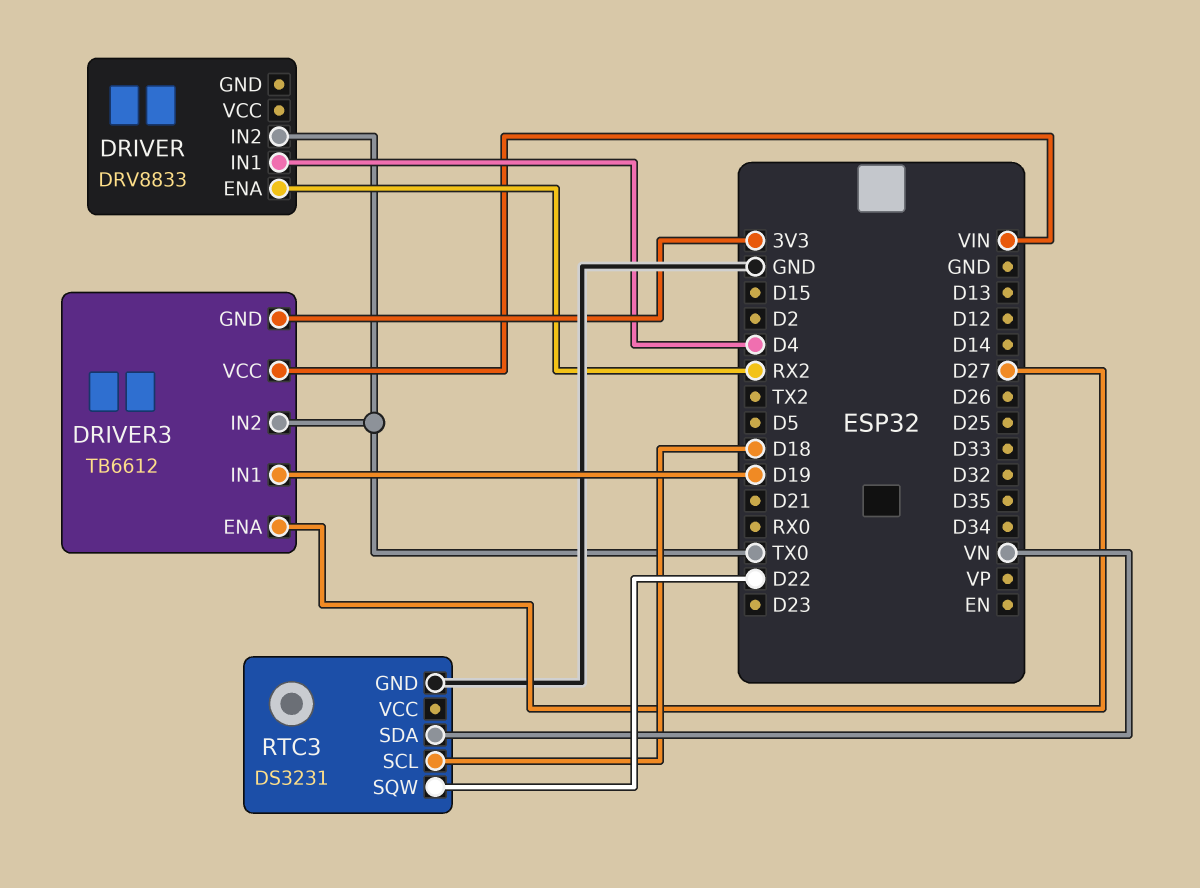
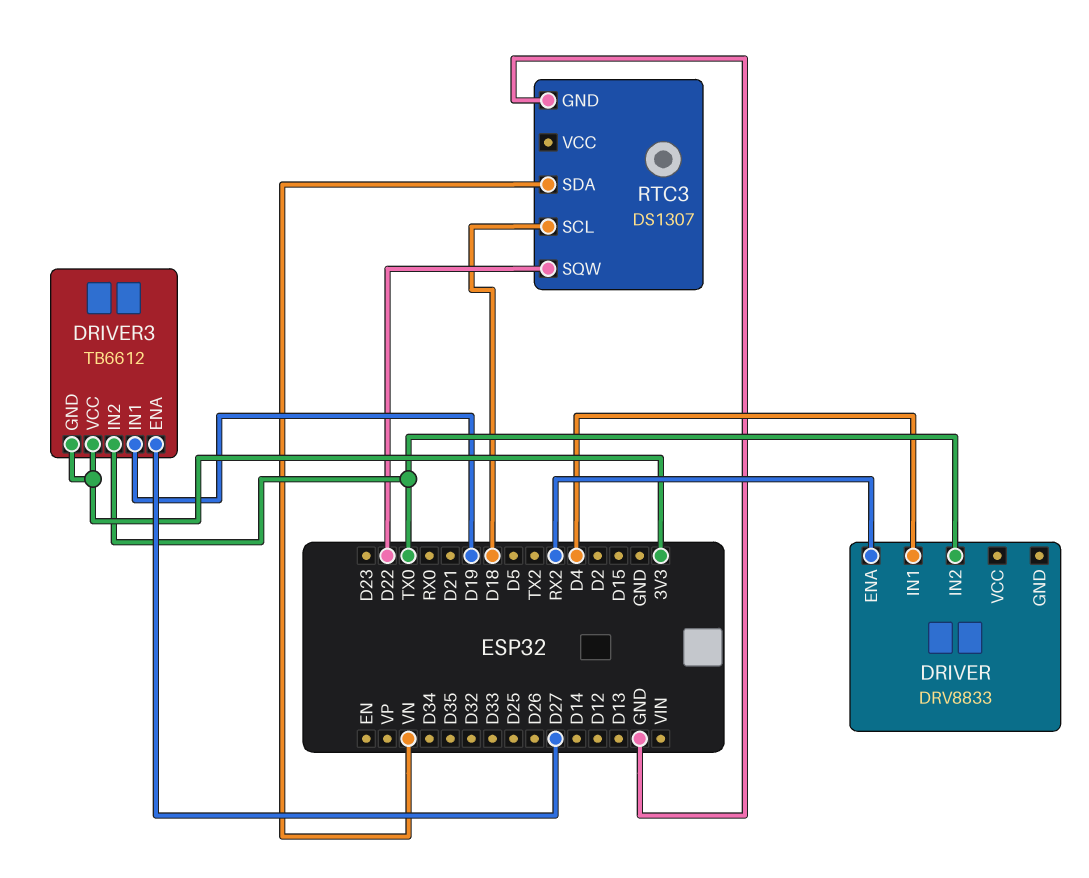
DRIVER3 pin VCC: VIN -> 3V3
RTC3: DS3231 -> DS1307

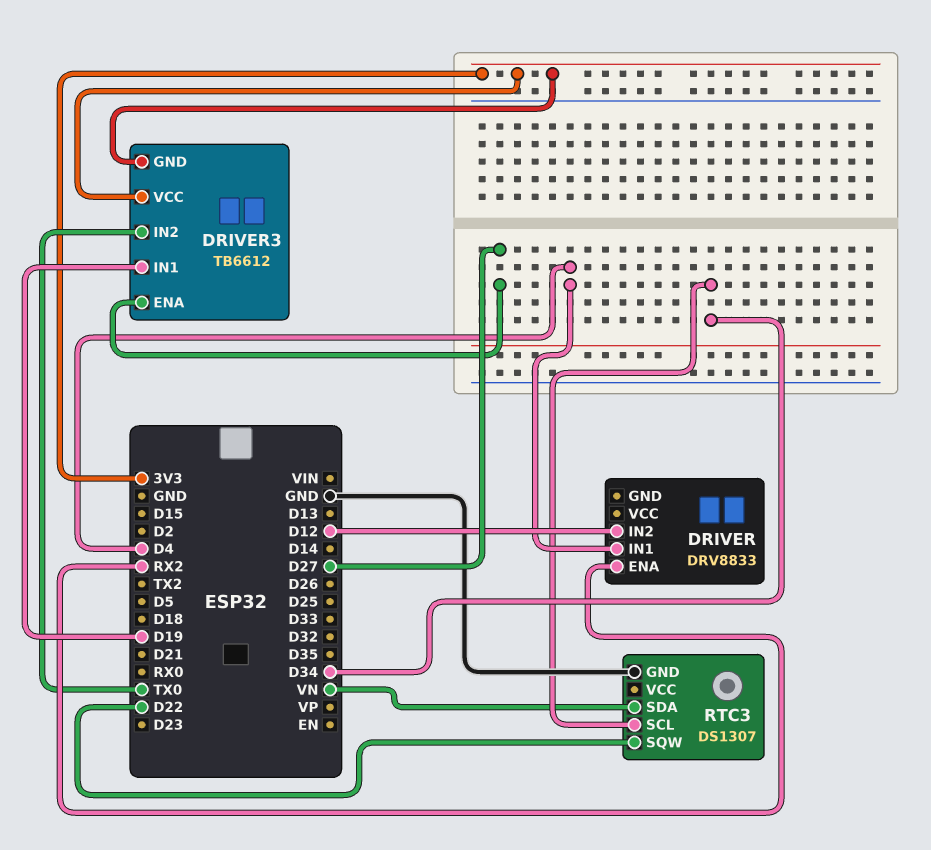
DRIVER pin IN2: TX0 -> D12
RTC3 pin SCL: D18 -> D34

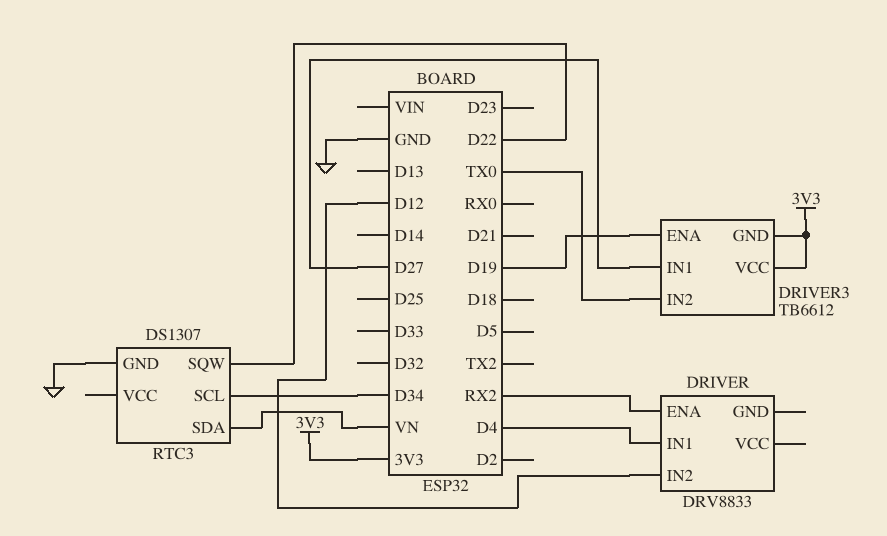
DRIVER3 pin ENA: D27 -> D19
DRIVER3 pin IN1: D19 -> D27

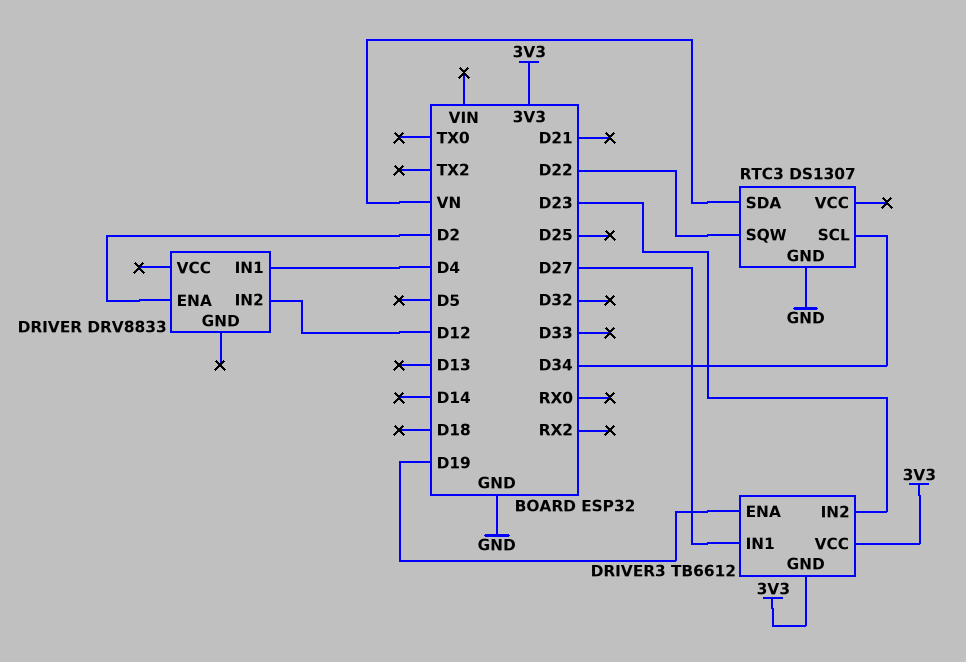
DRIVER pin ENA: RX2 -> D2
DRIVER3 pin IN2: TX0 -> D23

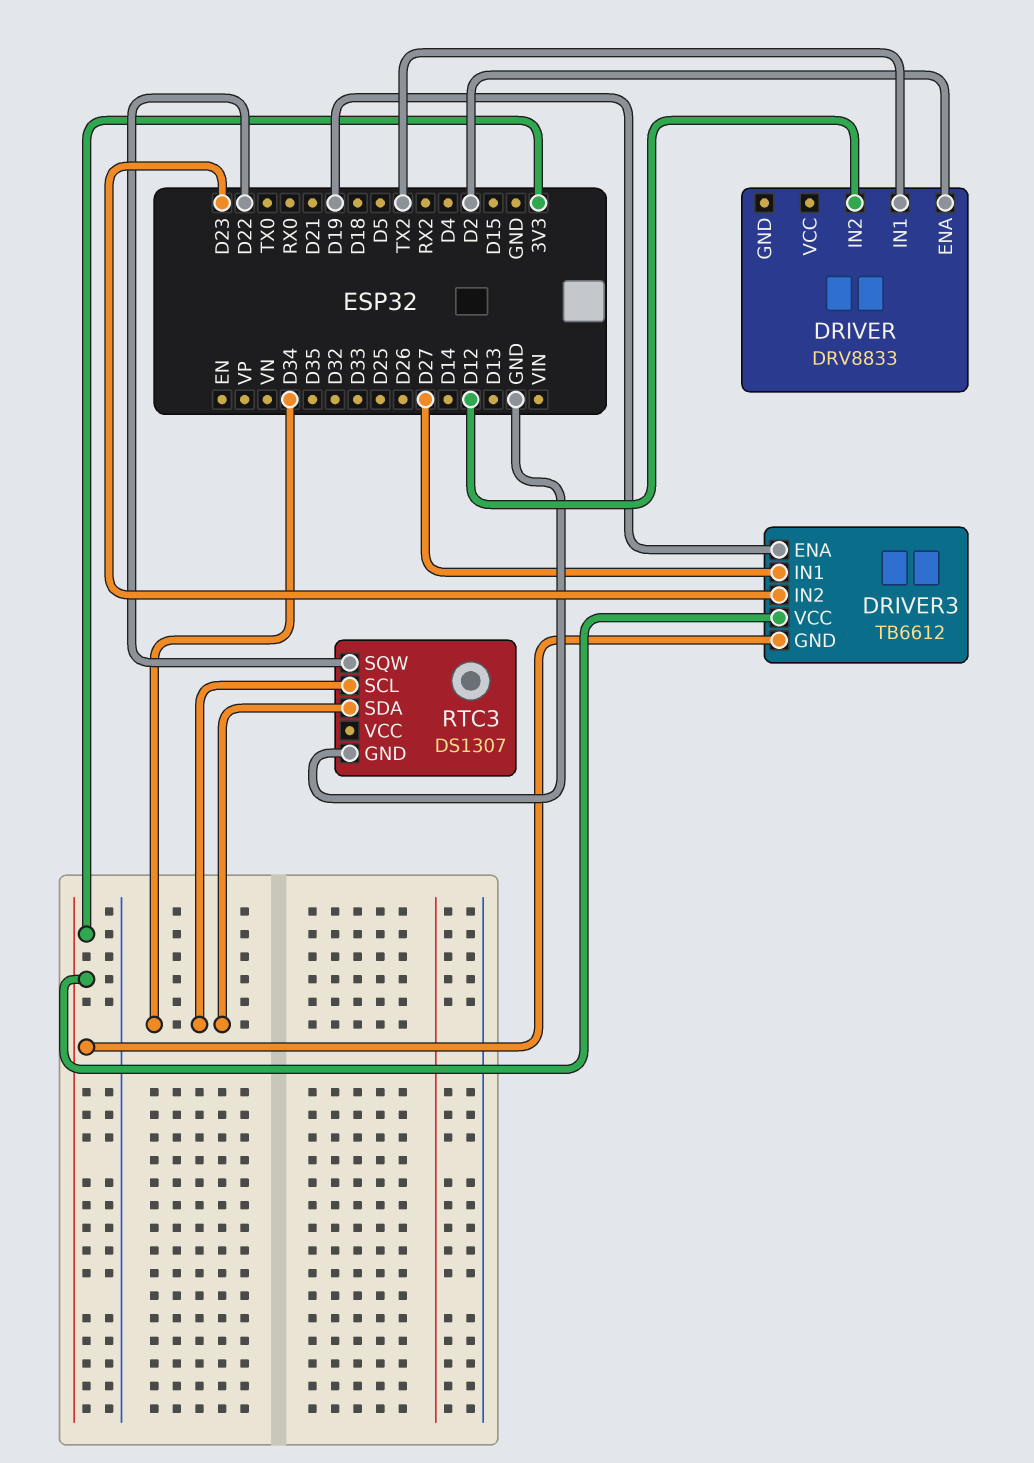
DRIVER pin IN1: D4 -> TX2
RTC3 pin SDA: VN -> D34

